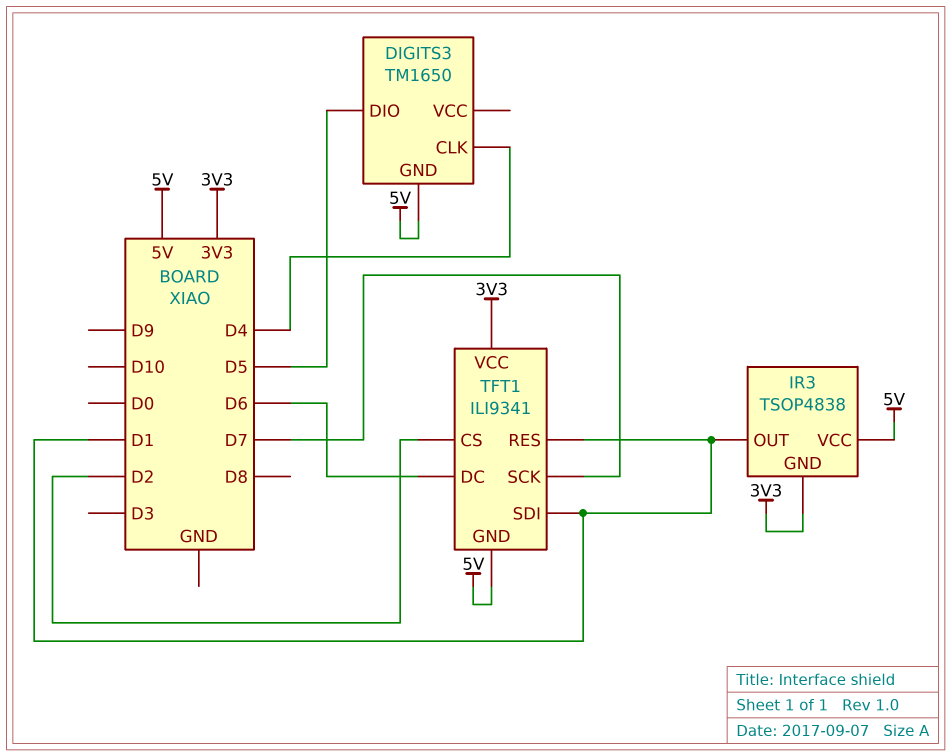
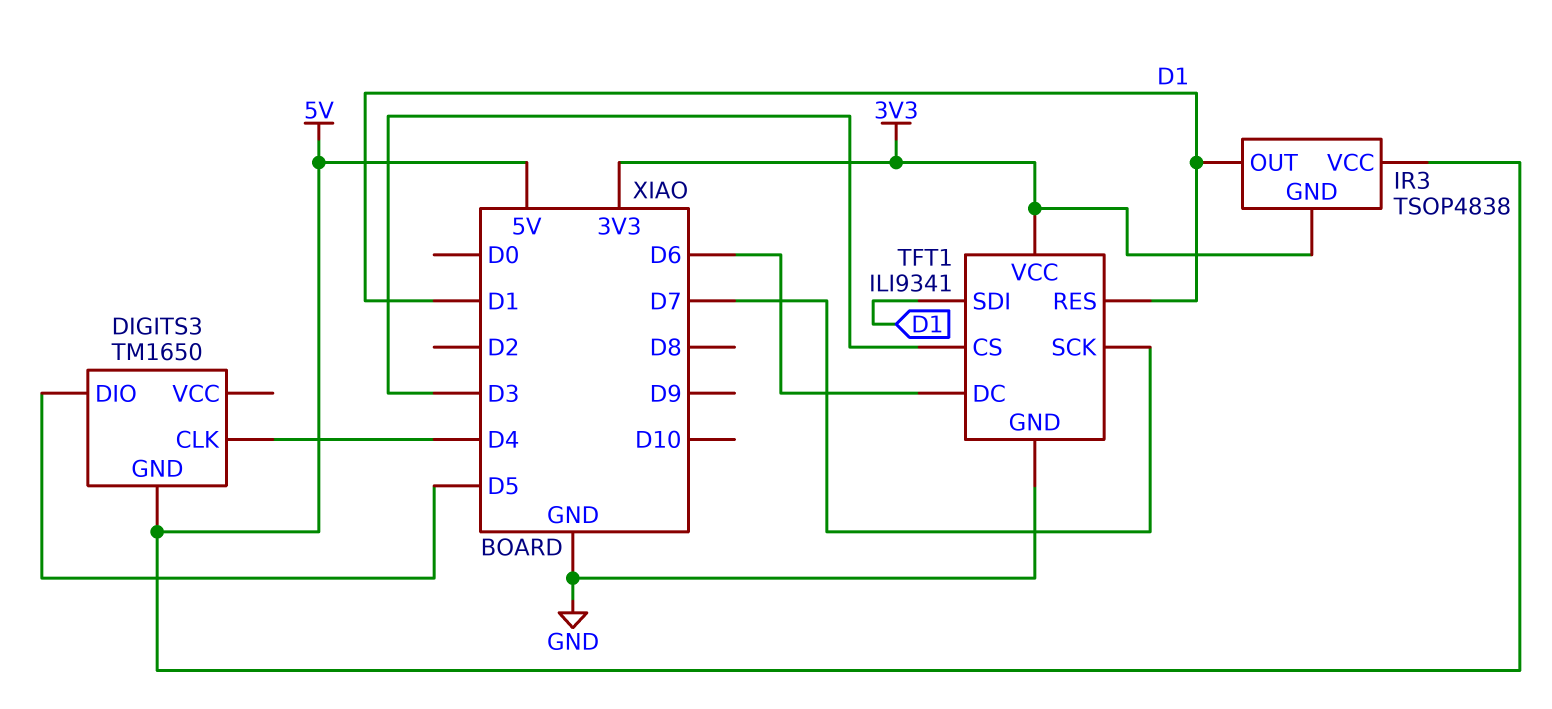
TFT1 pin CS: D2 -> D3
TFT1 pin GND: 5V -> GND

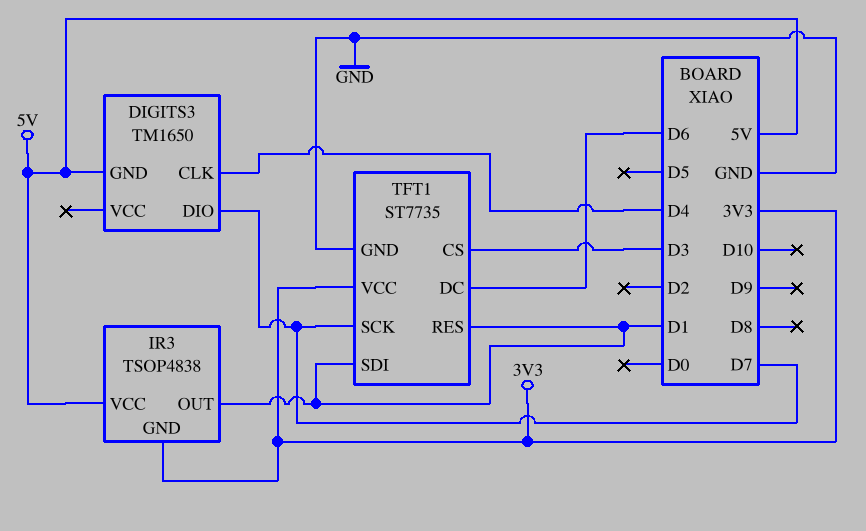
DIGITS3 pin DIO: D5 -> D7
TFT1: ILI9341 -> ST7735

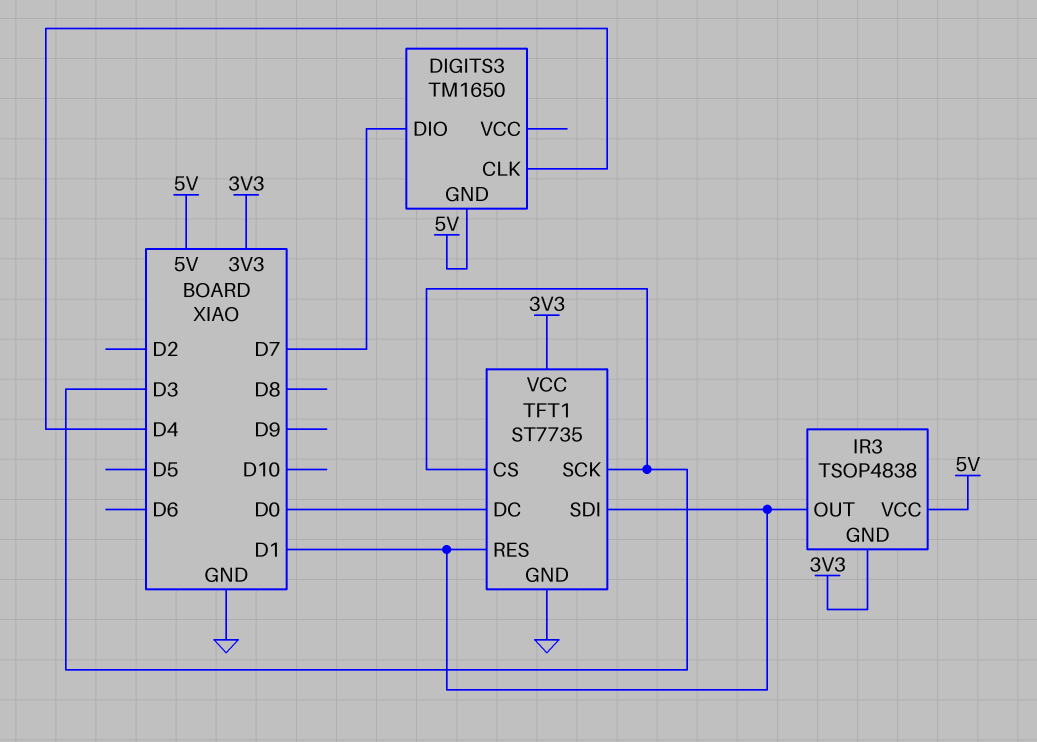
TFT1 pin DC: D6 -> D0
TFT1 pin SCK: D7 -> D3

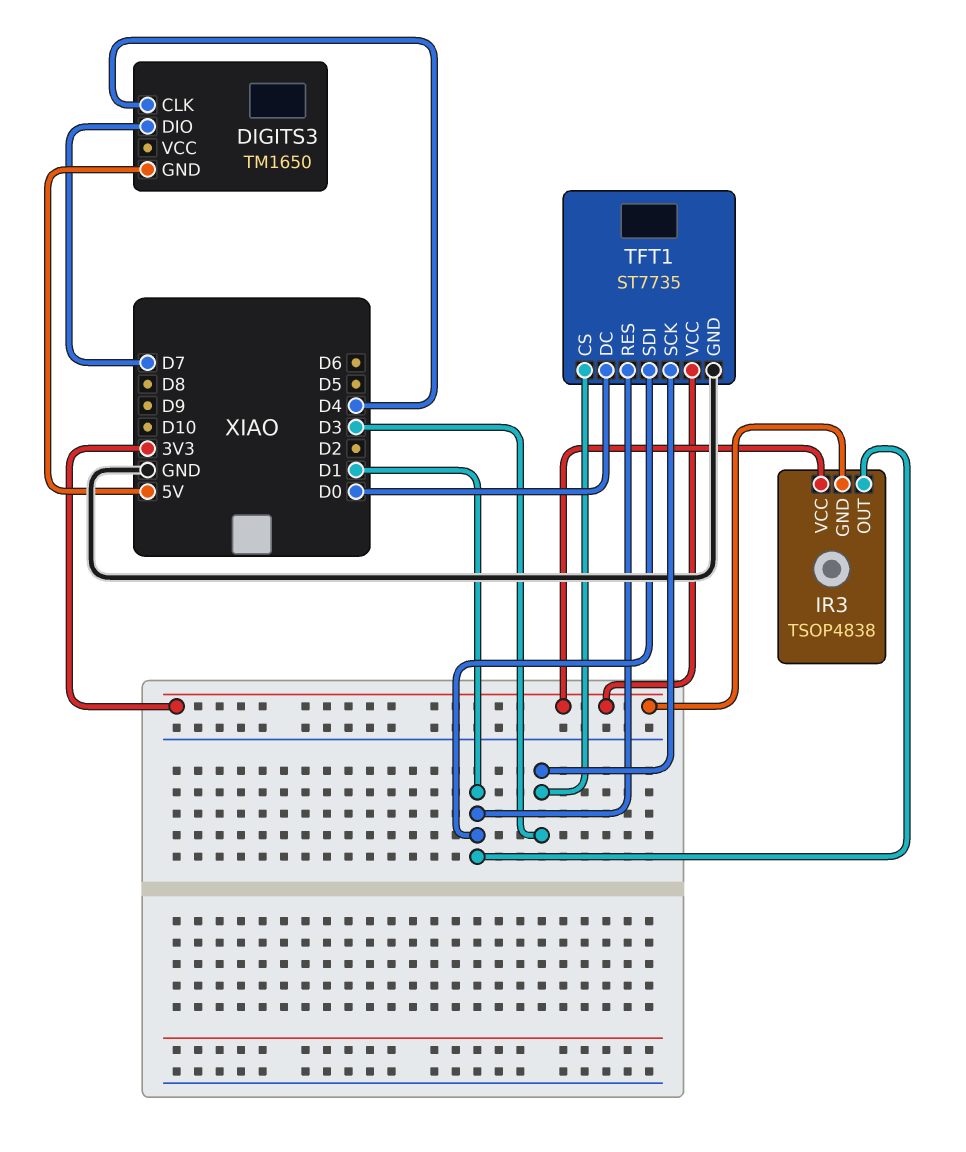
IR3 pin VCC: 5V -> 3V3

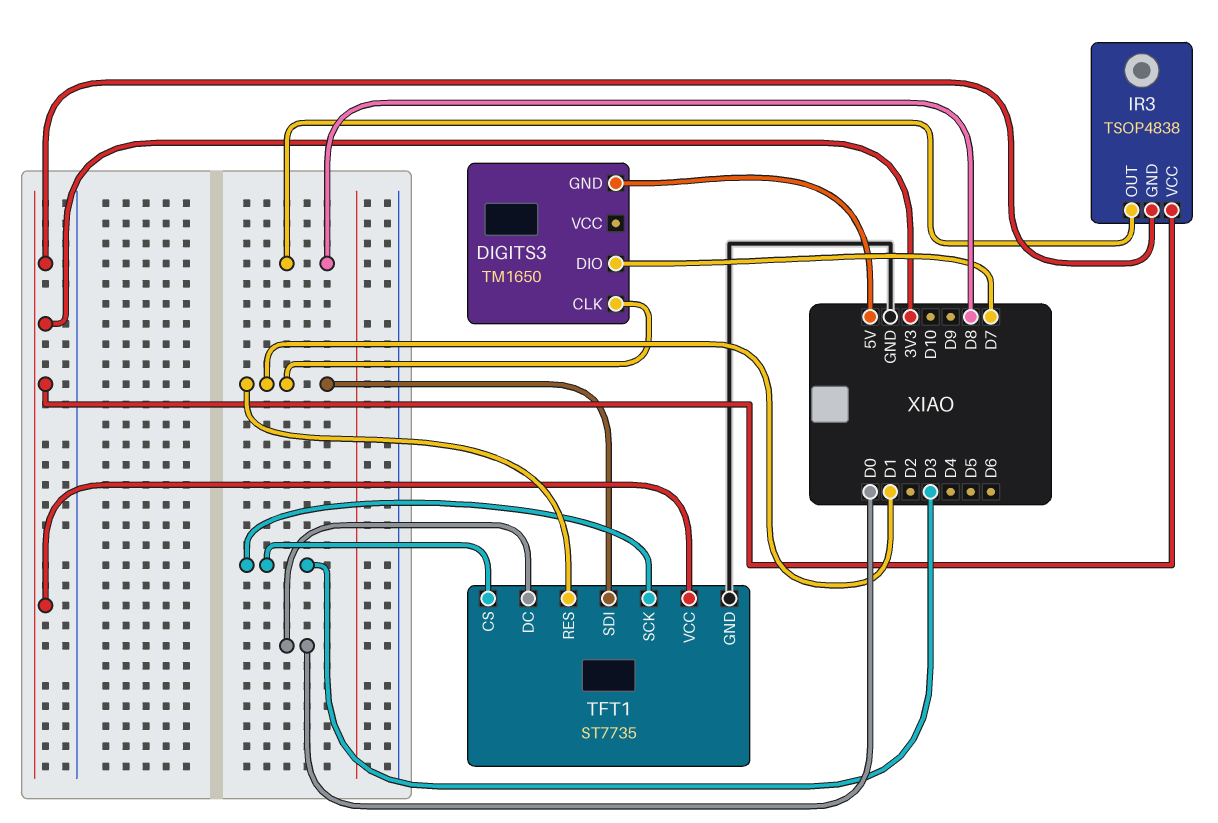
DIGITS3 pin CLK: D4 -> D1
IR3 pin OUT: D1 -> D8

